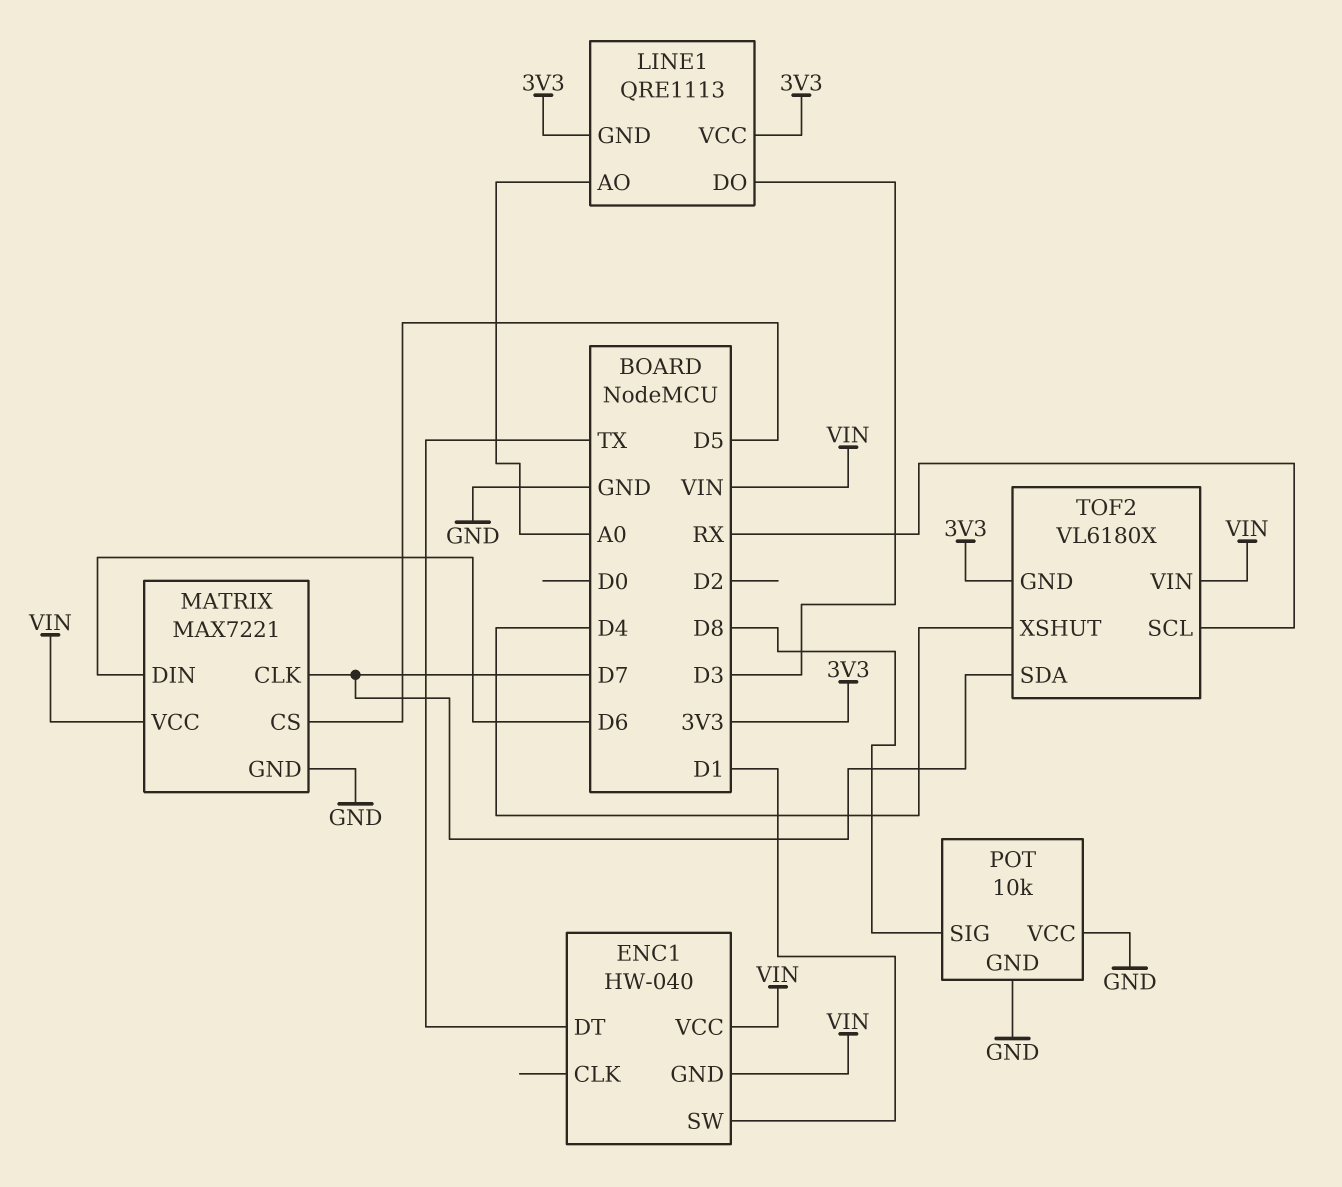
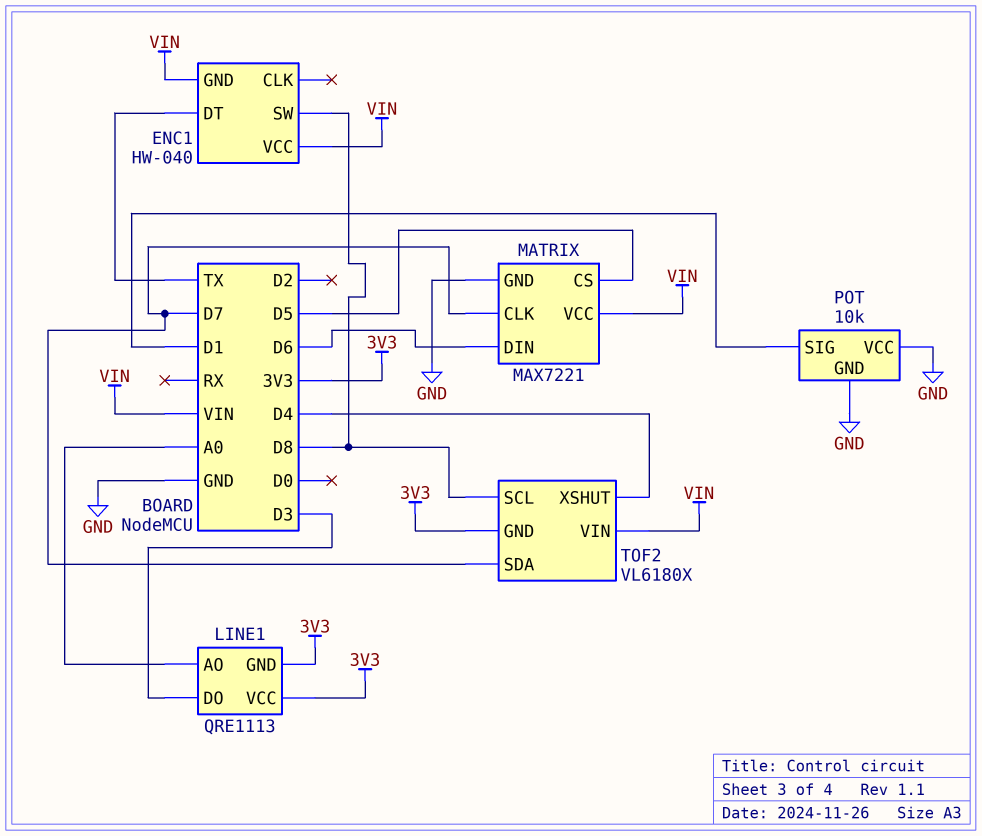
ENC1 pin SW: D1 -> D8
POT pin SIG: D8 -> D1
TOF2 pin SCL: RX -> D8

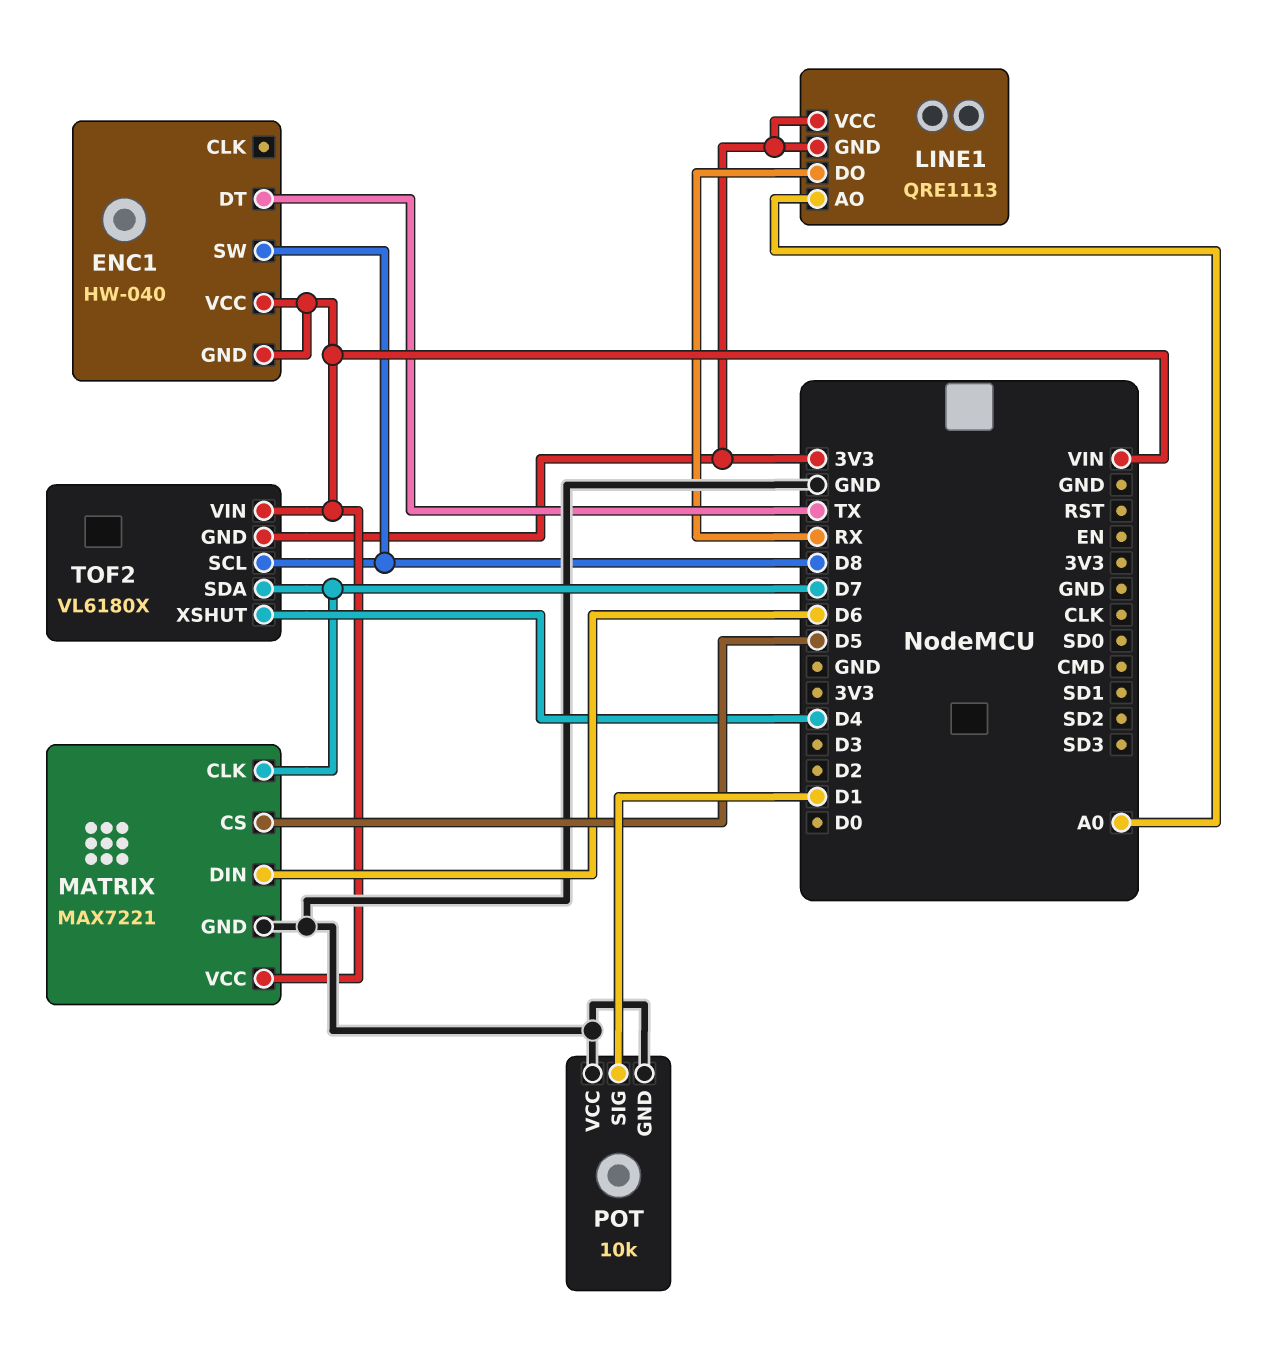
LINE1 pin DO: D3 -> RX

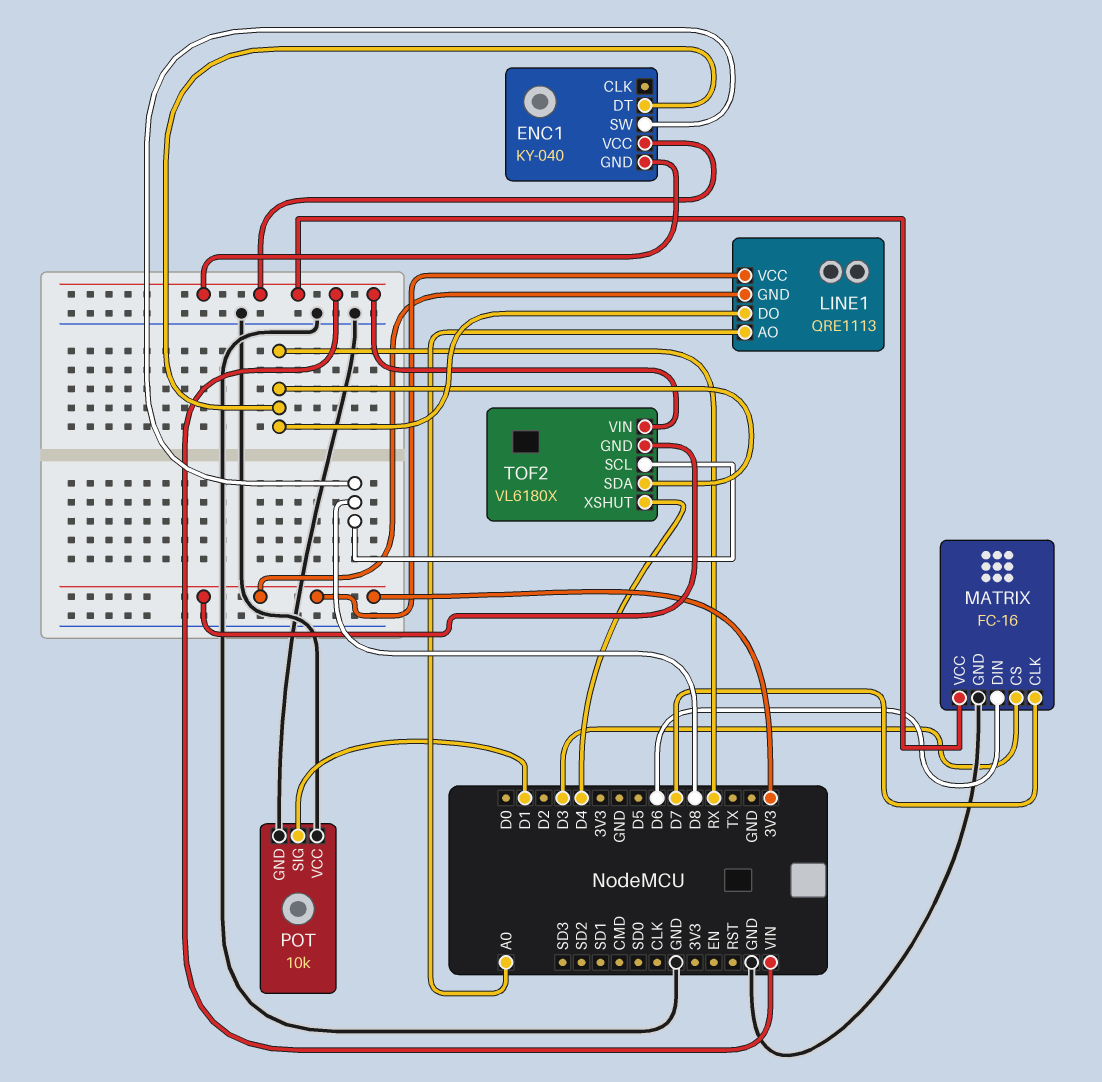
ENC1: HW-040 -> KY-040
ENC1 pin DT: TX -> RX
MATRIX: MAX7221 -> FC-16
MATRIX pin CS: D5 -> D3
TOF2 pin SDA: D7 -> RX

